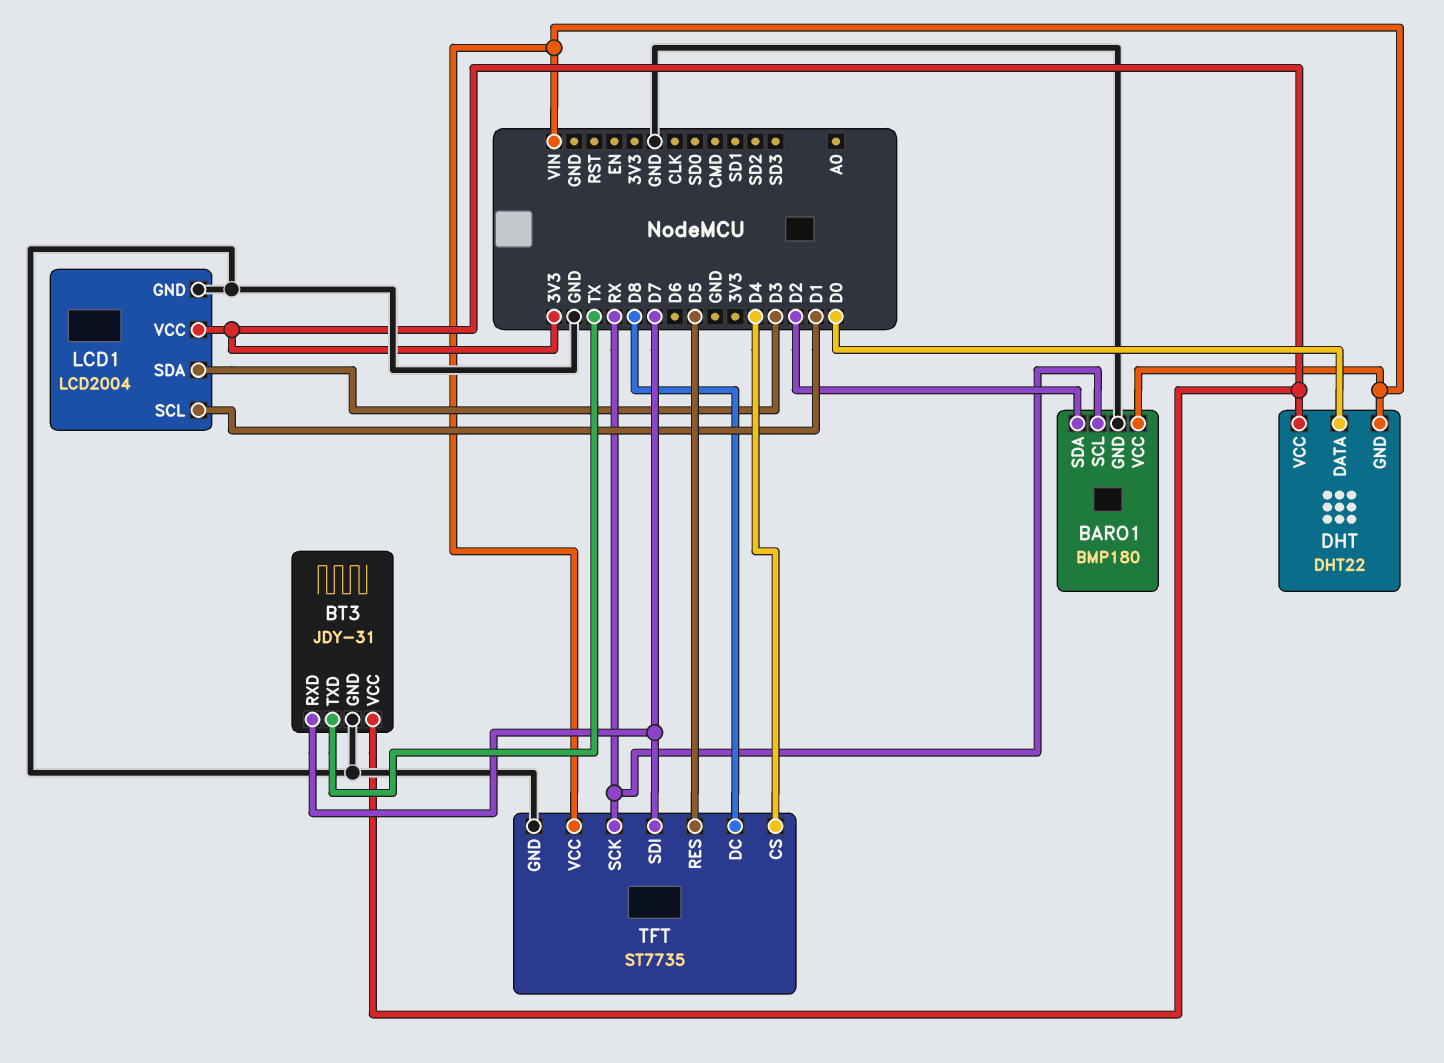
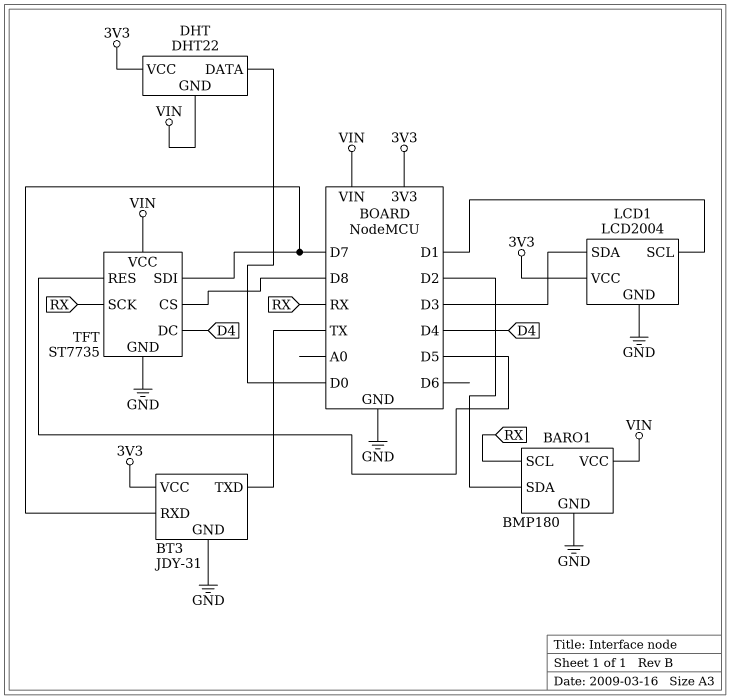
TFT pin CS: D4 -> D8
TFT pin DC: D8 -> D4

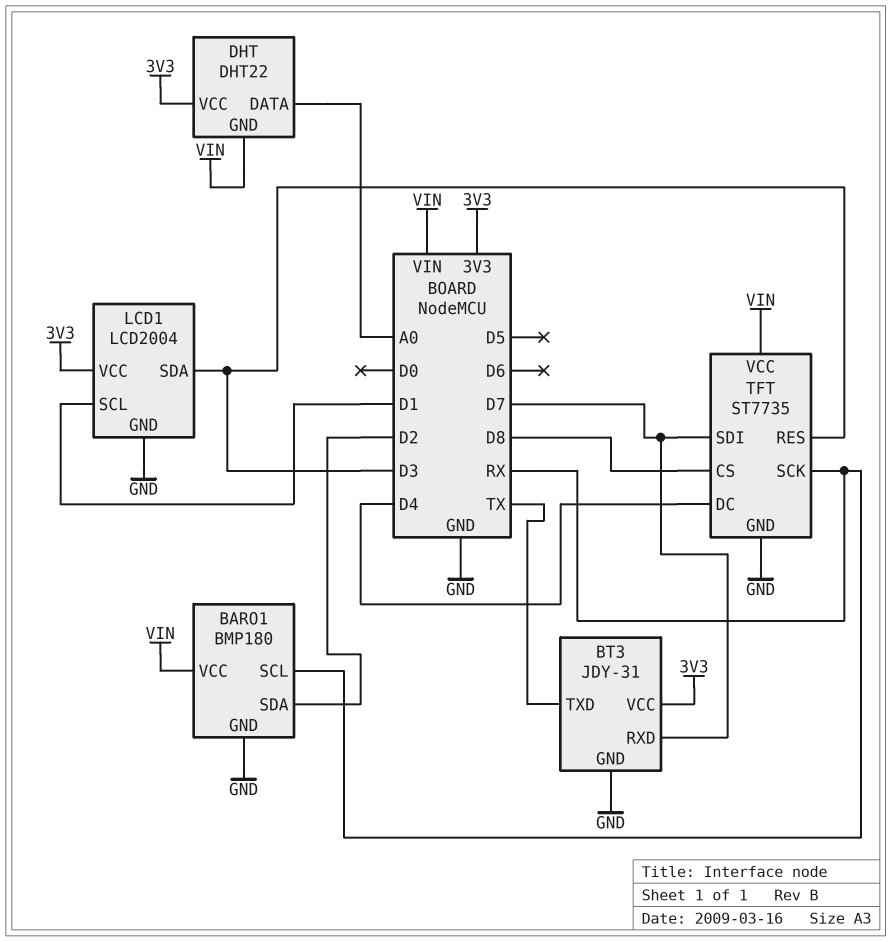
DHT pin DATA: D0 -> A0
TFT pin RES: D5 -> D3

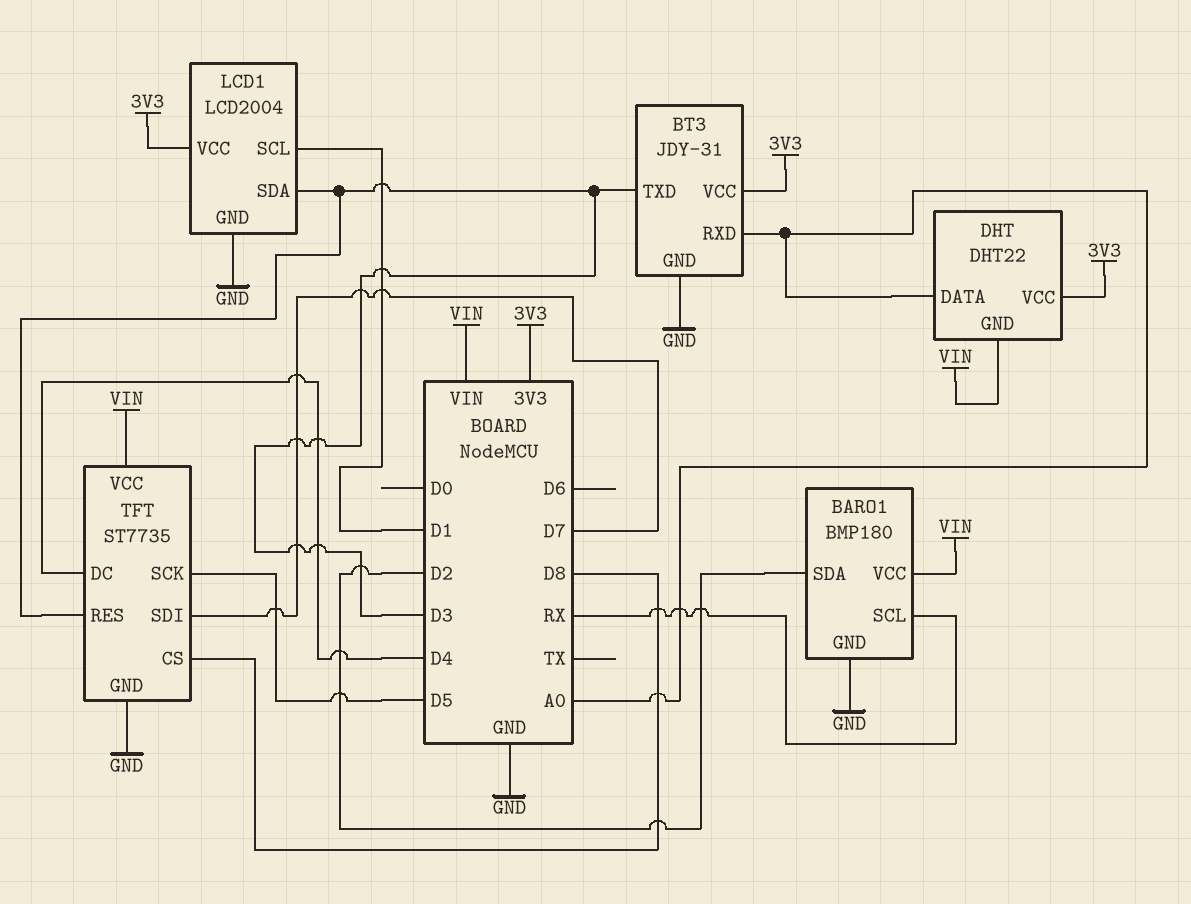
BT3 pin RXD: D7 -> A0
BT3 pin TXD: TX -> D3
TFT pin SCK: RX -> D5

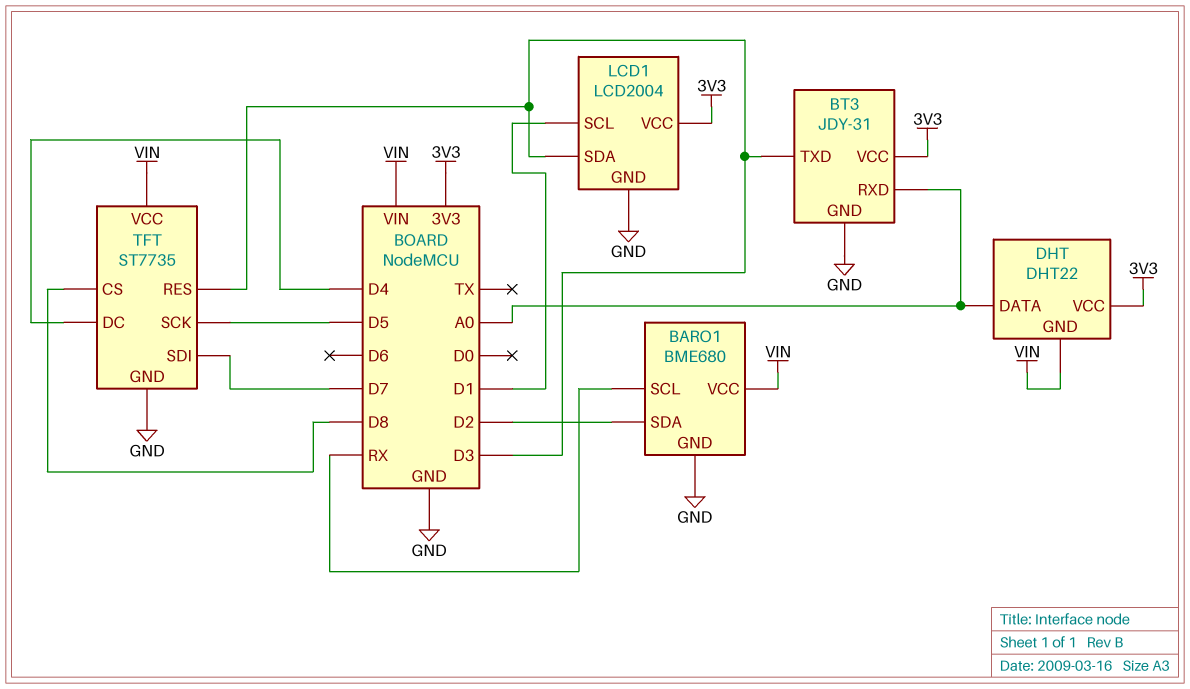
BARO1: BMP180 -> BME680

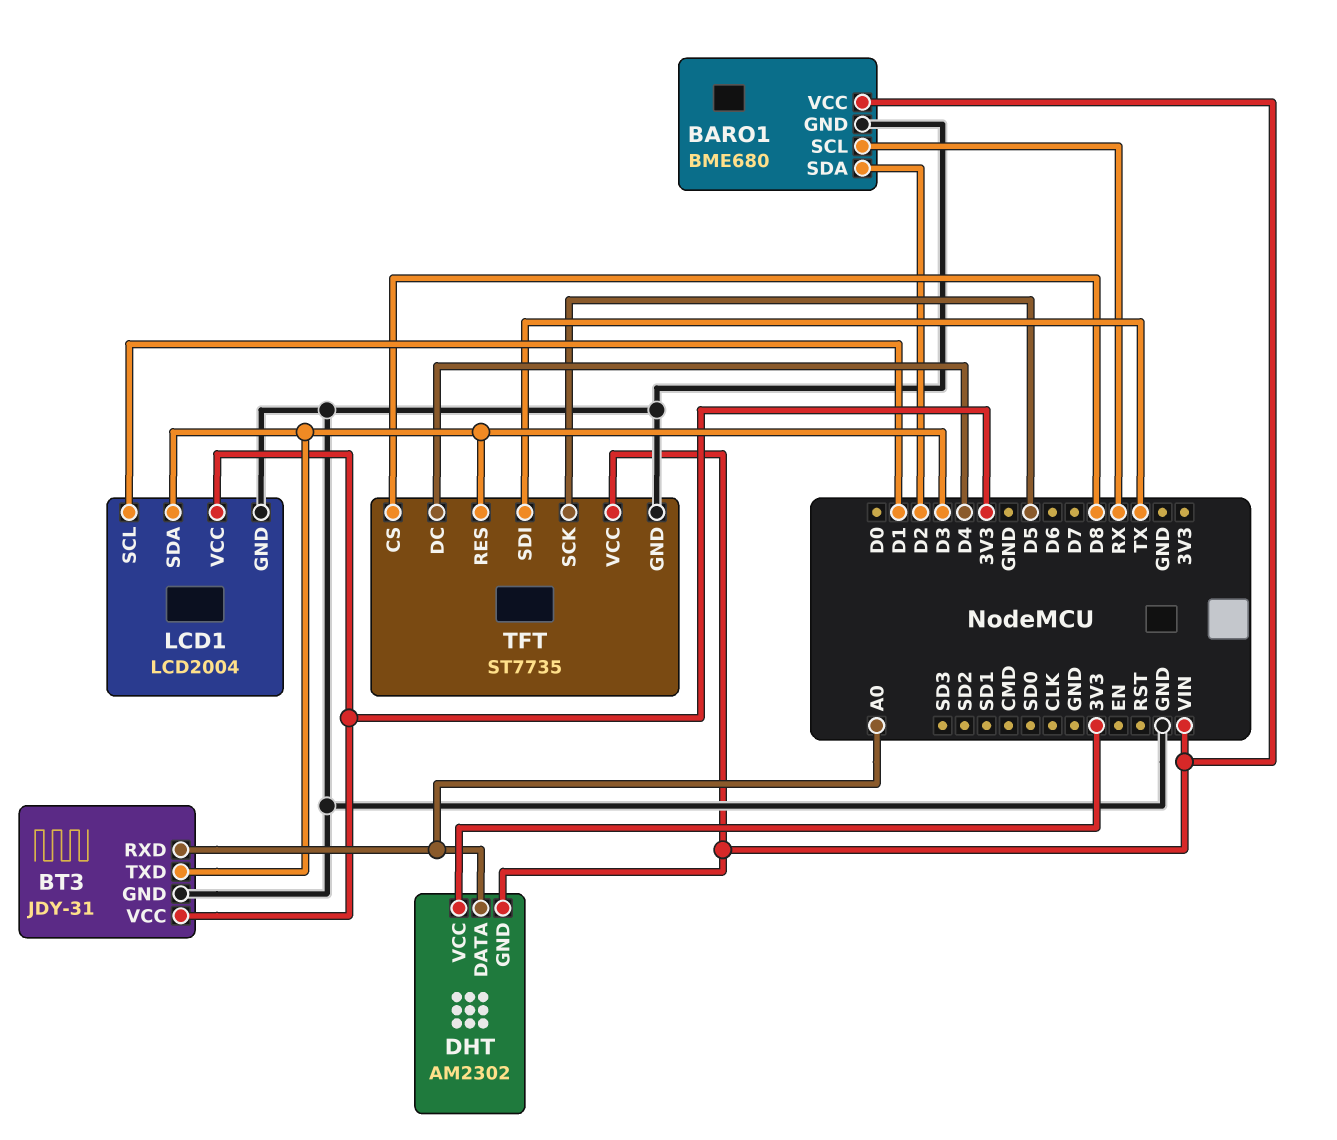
DHT: DHT22 -> AM2302
TFT pin SDI: D7 -> TX

